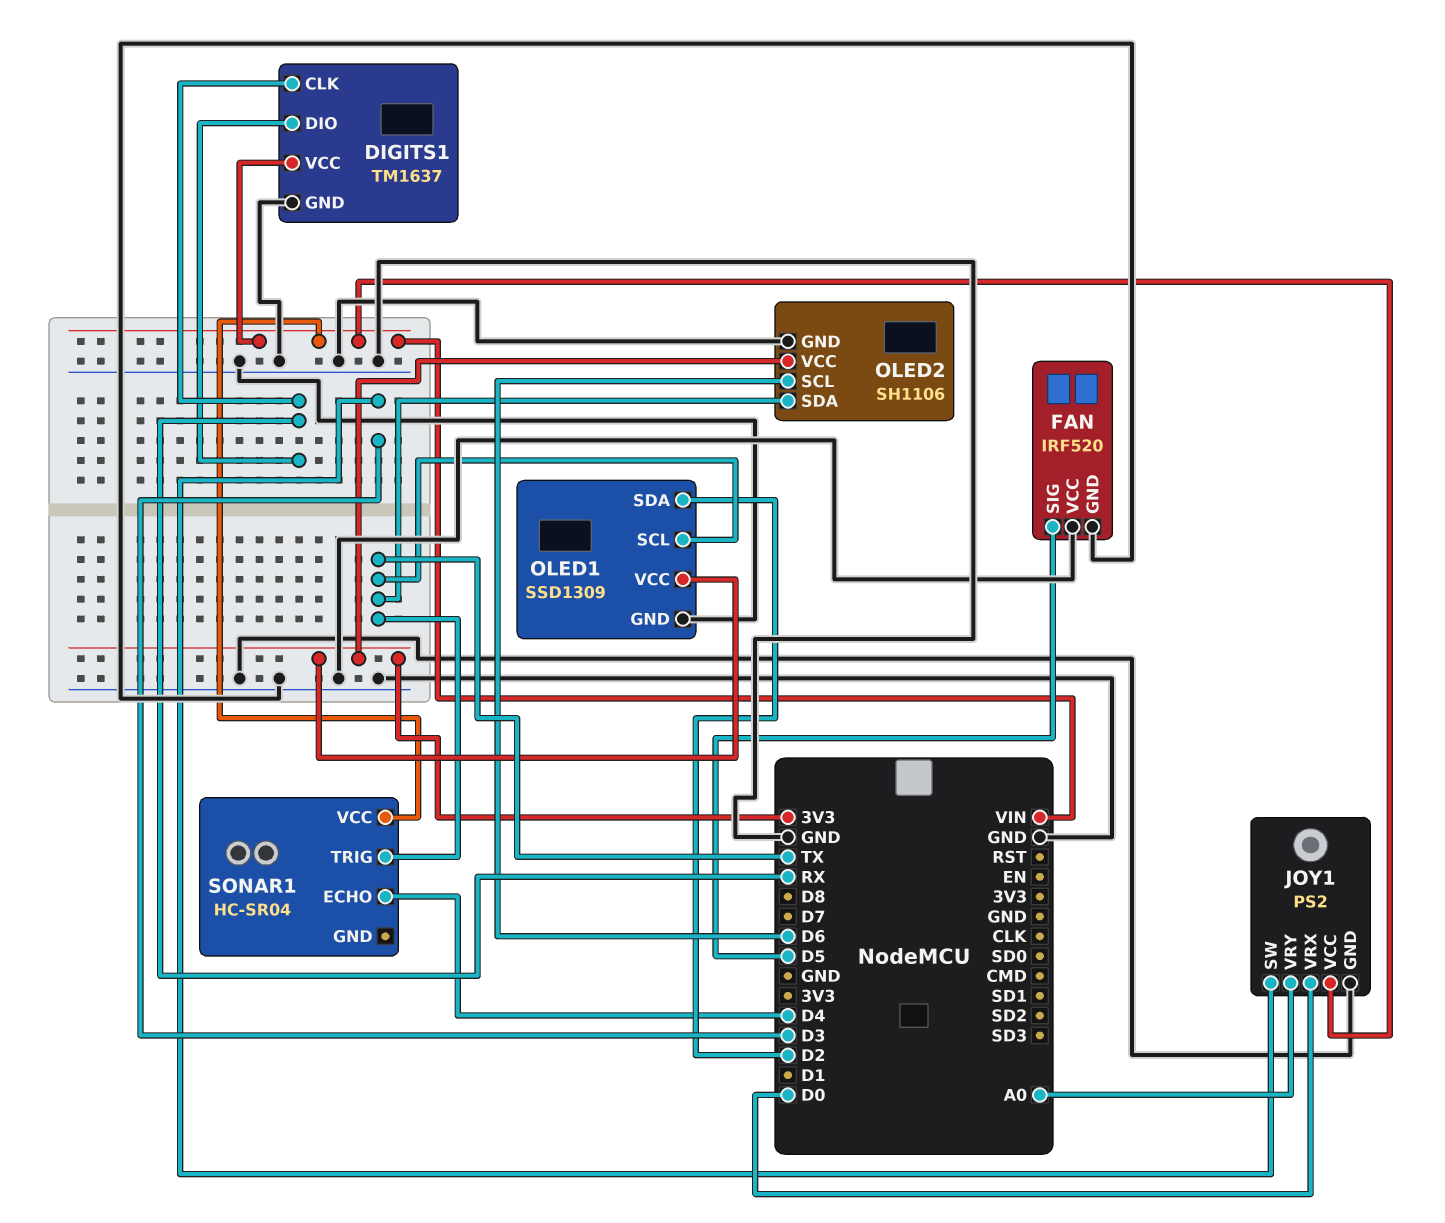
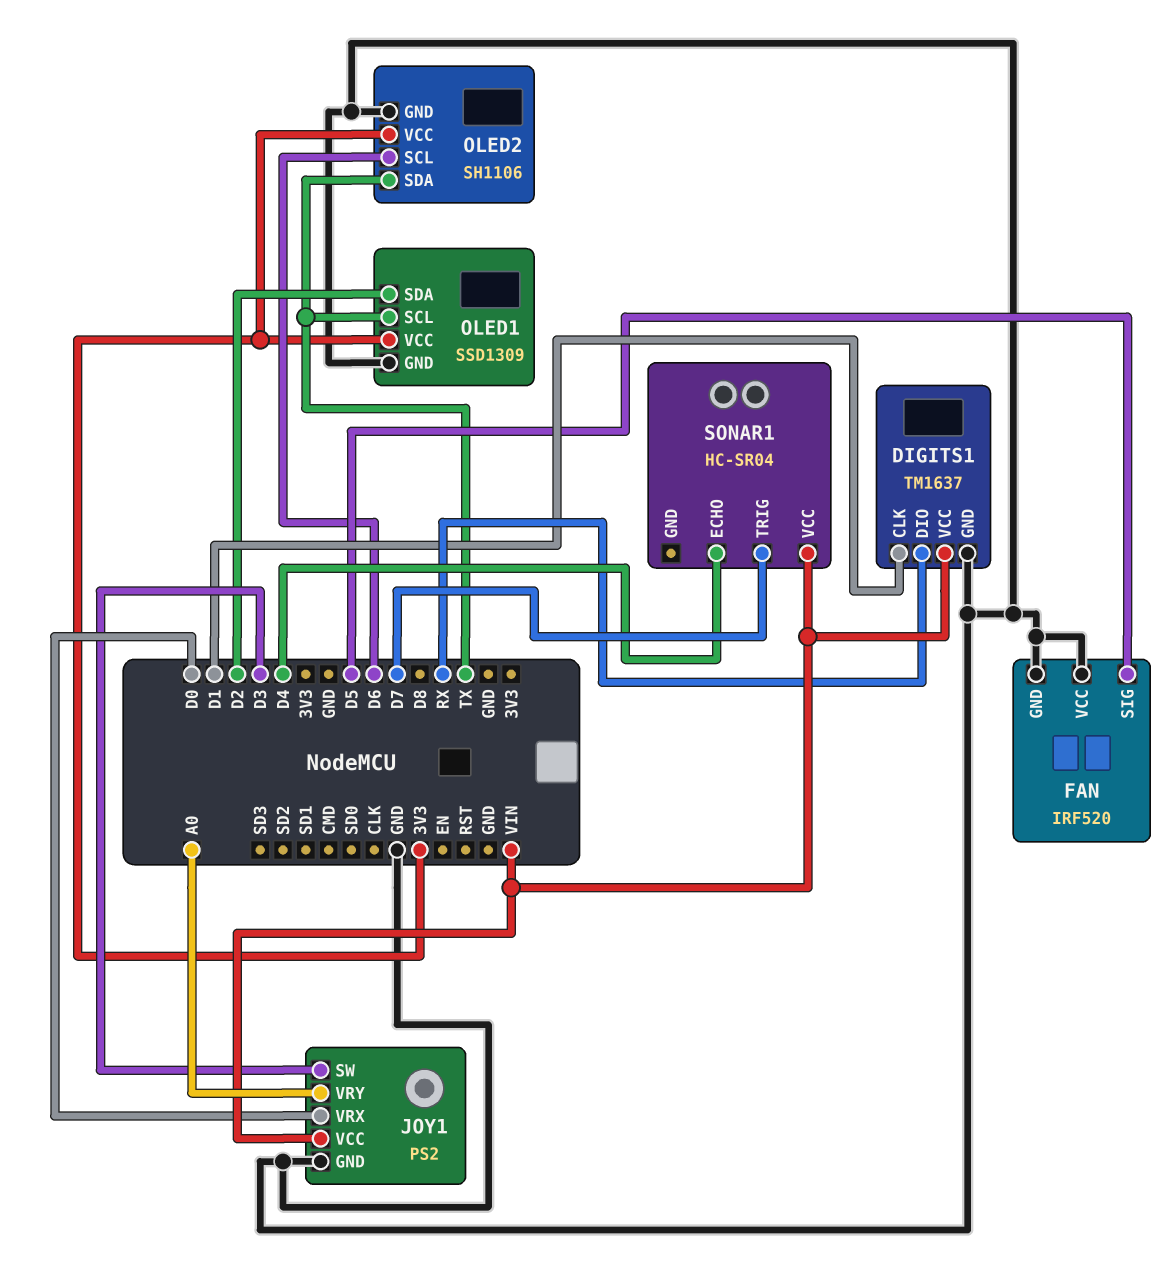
DIGITS1 pin CLK: RX -> D1
SONAR1 pin TRIG: TX -> D7

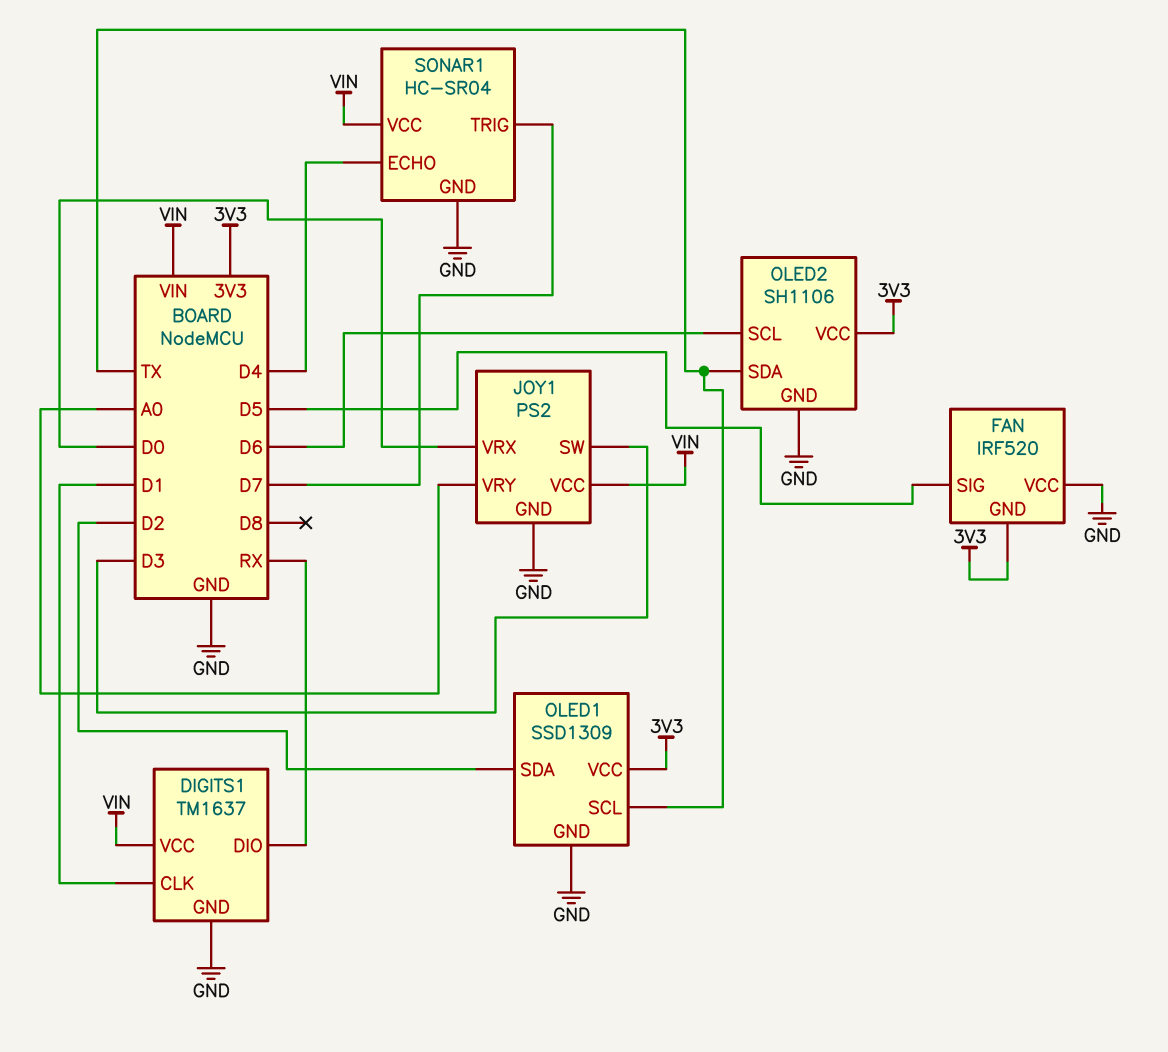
FAN pin GND: GND -> 3V3
SONAR1 pin GND: none -> GND

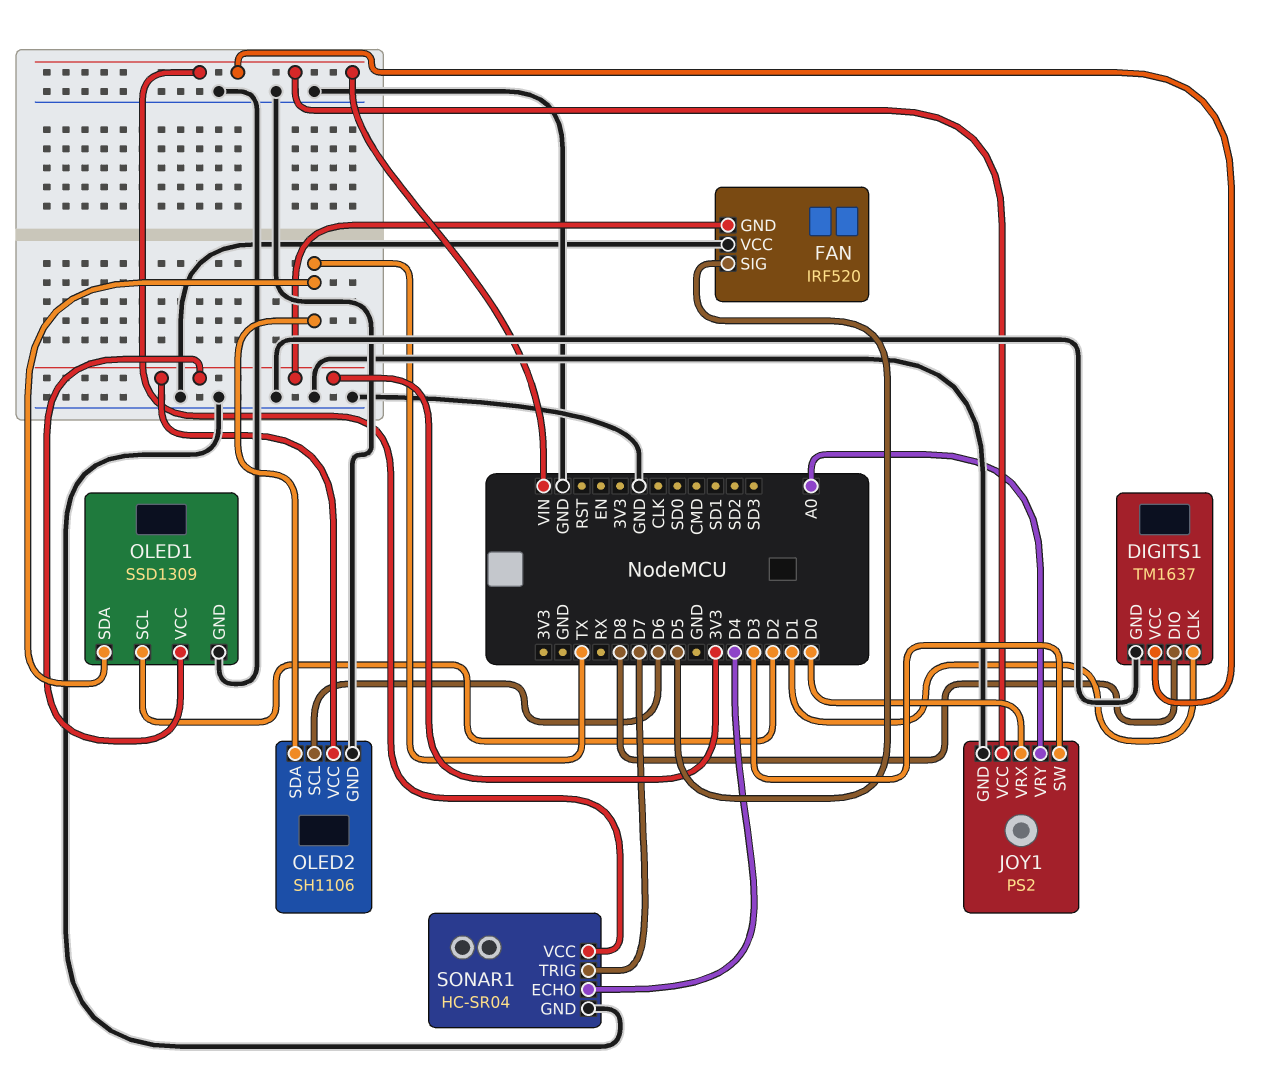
DIGITS1 pin DIO: RX -> D8
OLED1 pin SCL: TX -> D2
OLED1 pin SDA: D2 -> TX

